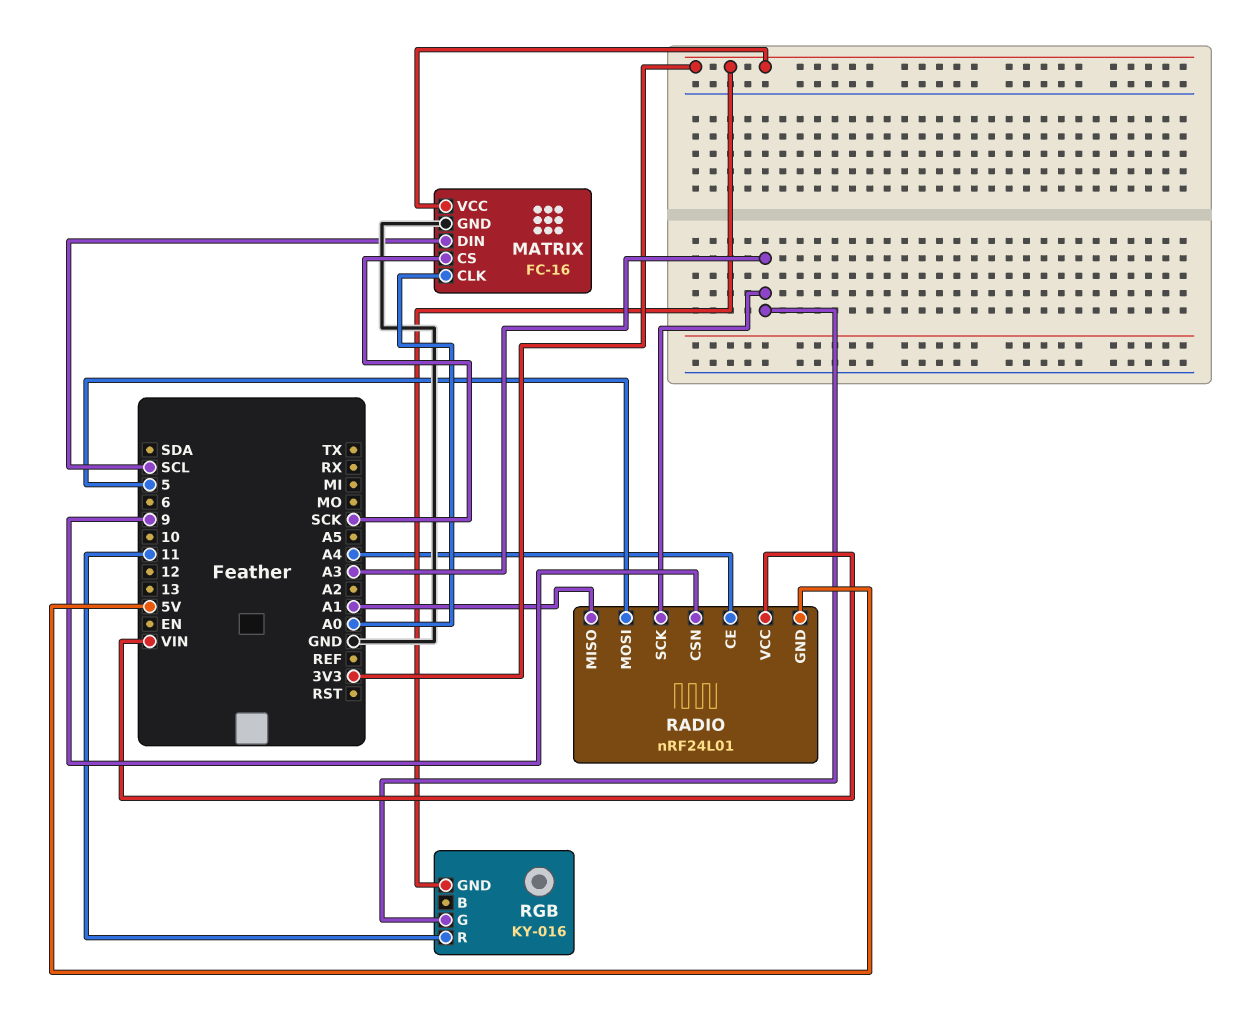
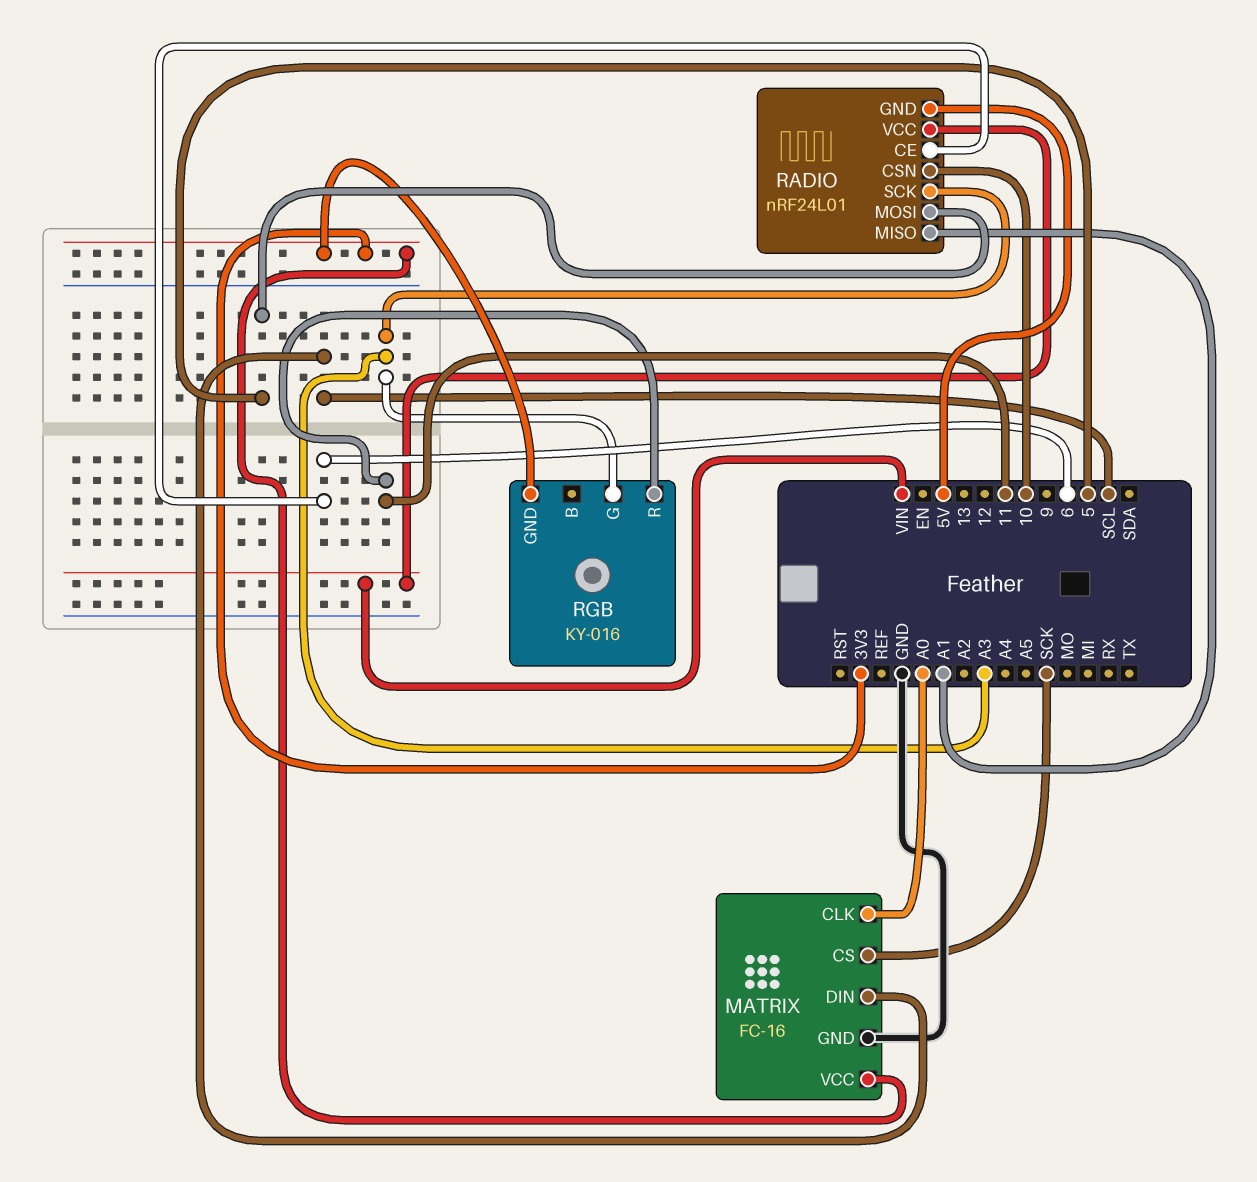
RADIO pin CE: A4 -> 6
RADIO pin CSN: 9 -> 10

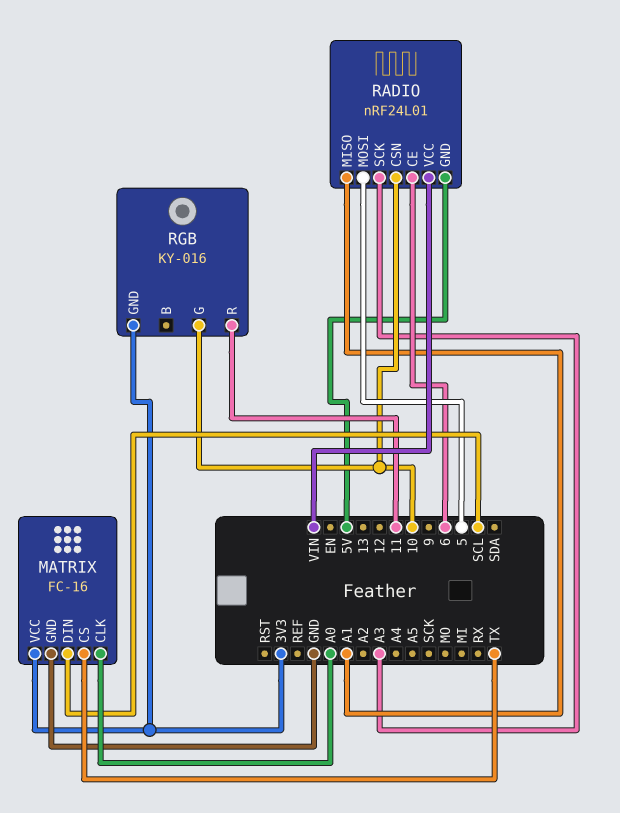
MATRIX pin CS: SCK -> TX
RGB pin G: A3 -> 10

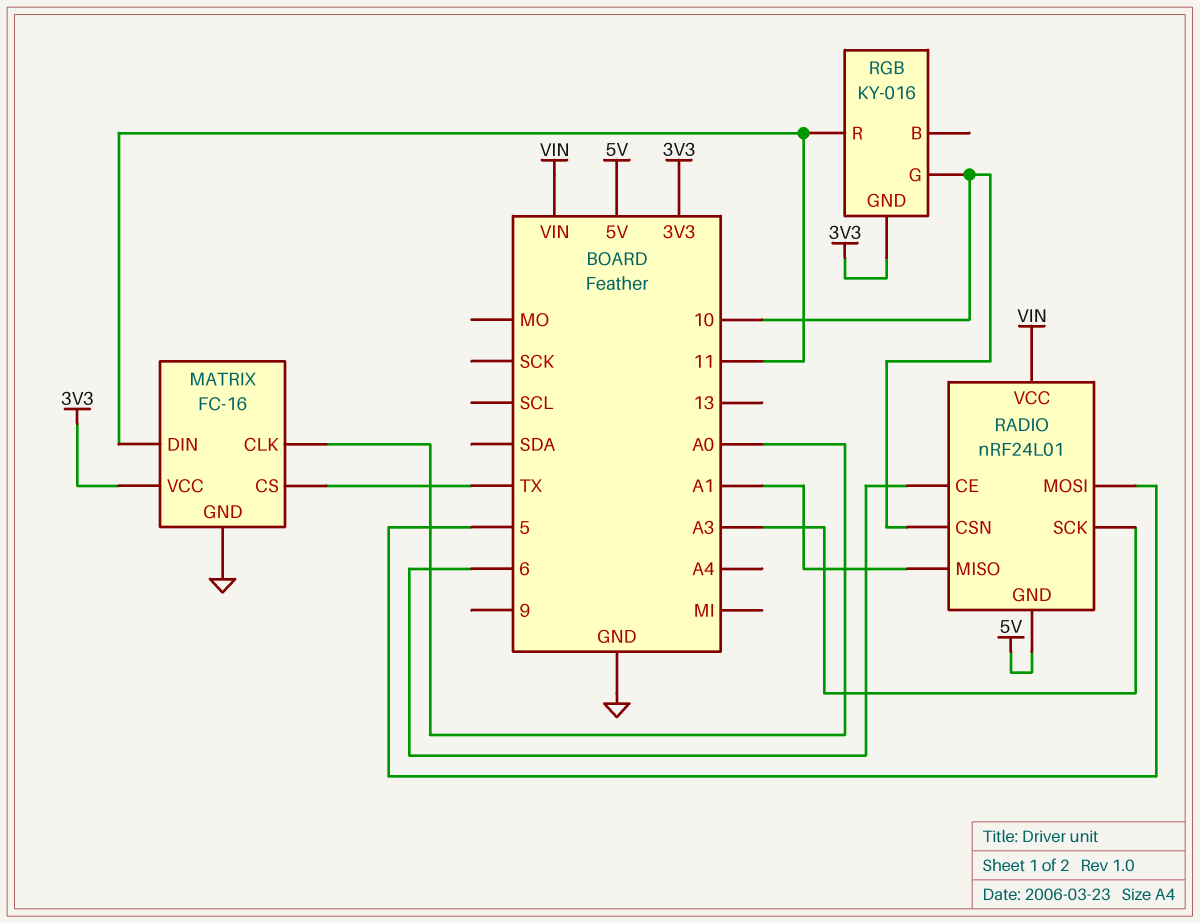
MATRIX pin DIN: SCL -> 11

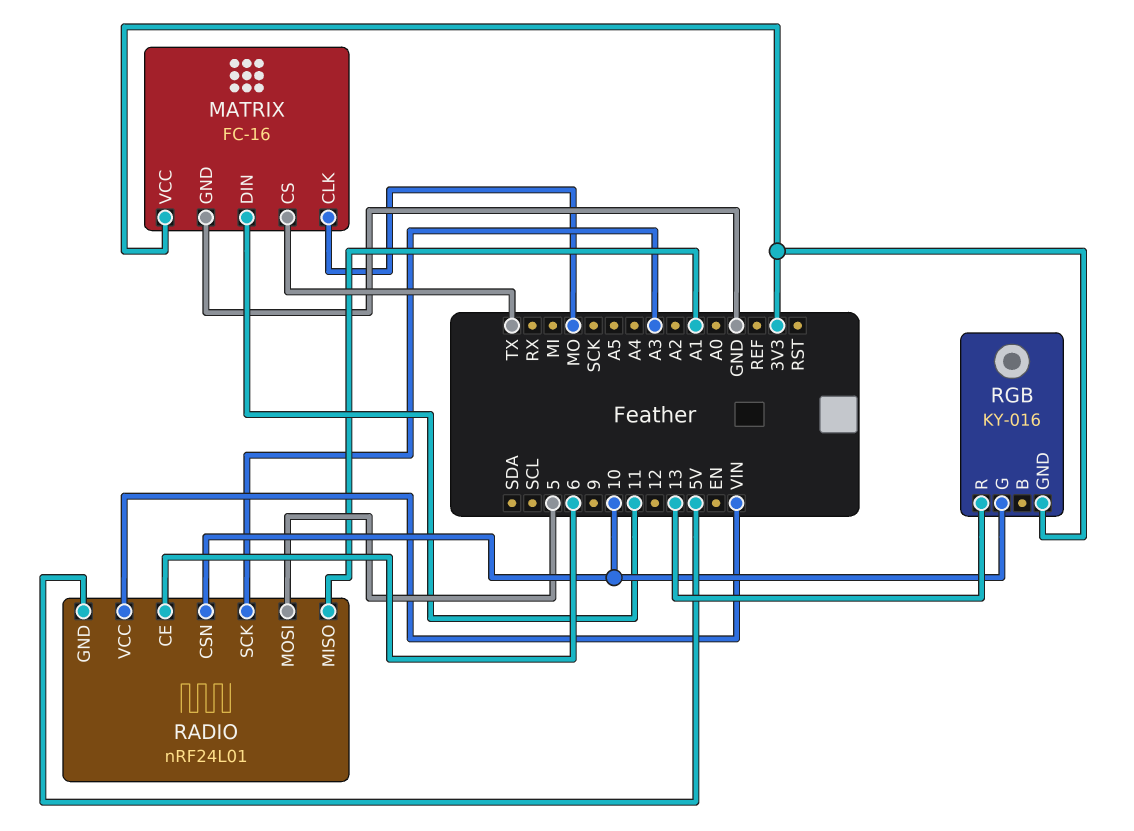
MATRIX pin CLK: A0 -> MO
RGB pin R: 11 -> 13

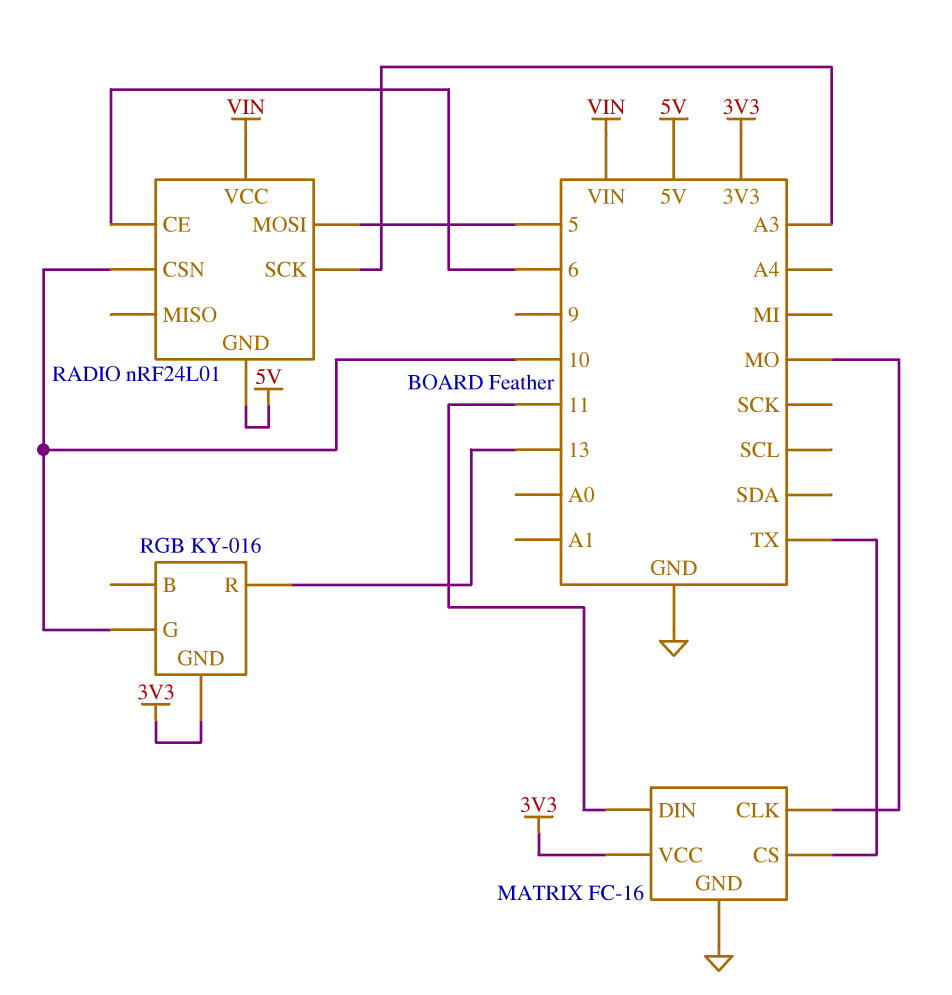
RADIO pin MISO: A1 -> none

